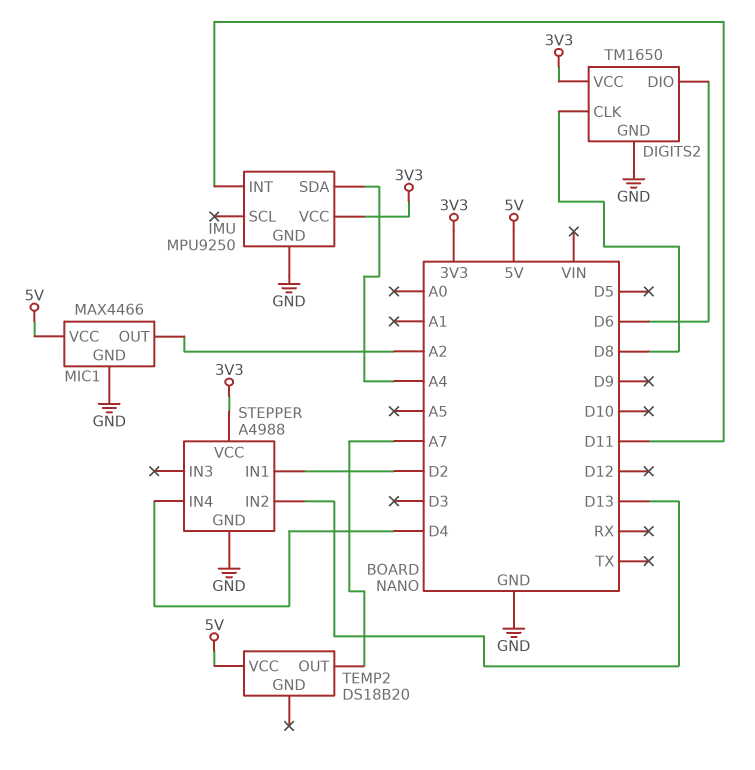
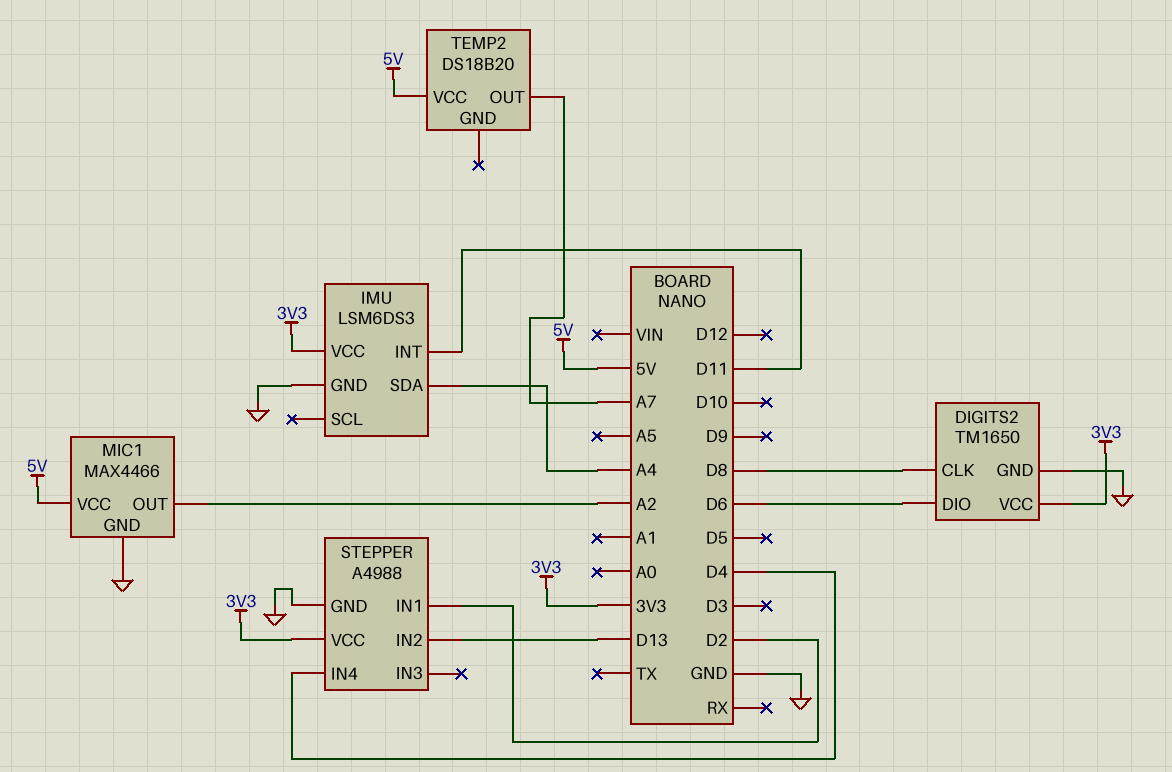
IMU: MPU9250 -> LSM6DS3

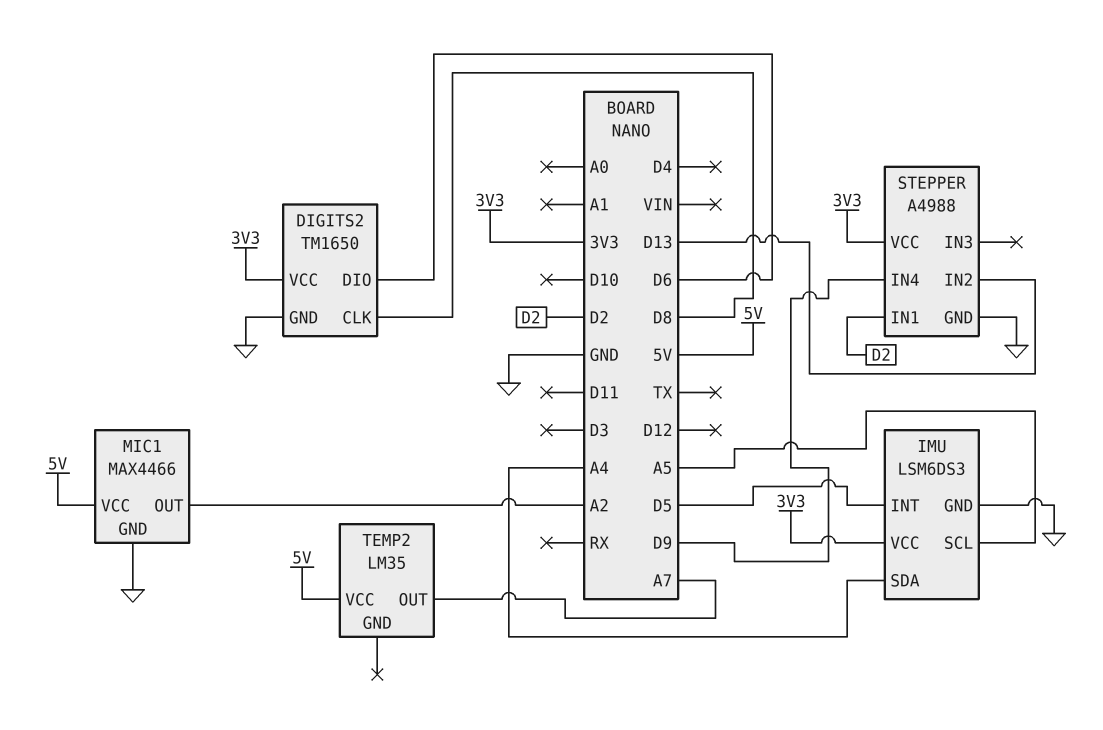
IMU pin INT: D11 -> D5
IMU pin SCL: none -> A5
STEPPER pin IN4: D4 -> D9
TEMP2: DS18B20 -> LM35

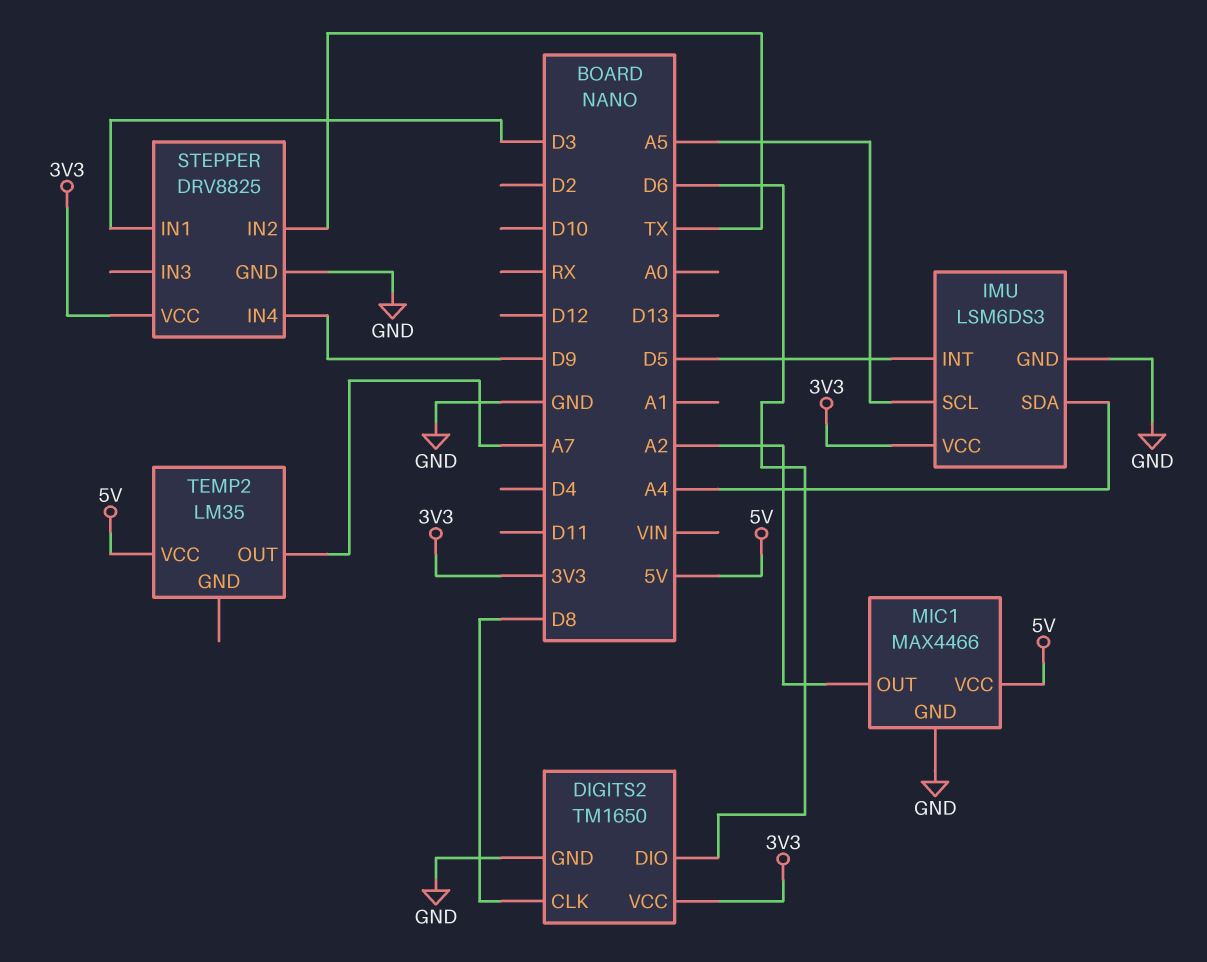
STEPPER: A4988 -> DRV8825
STEPPER pin IN1: D2 -> D3
STEPPER pin IN2: D13 -> TX

